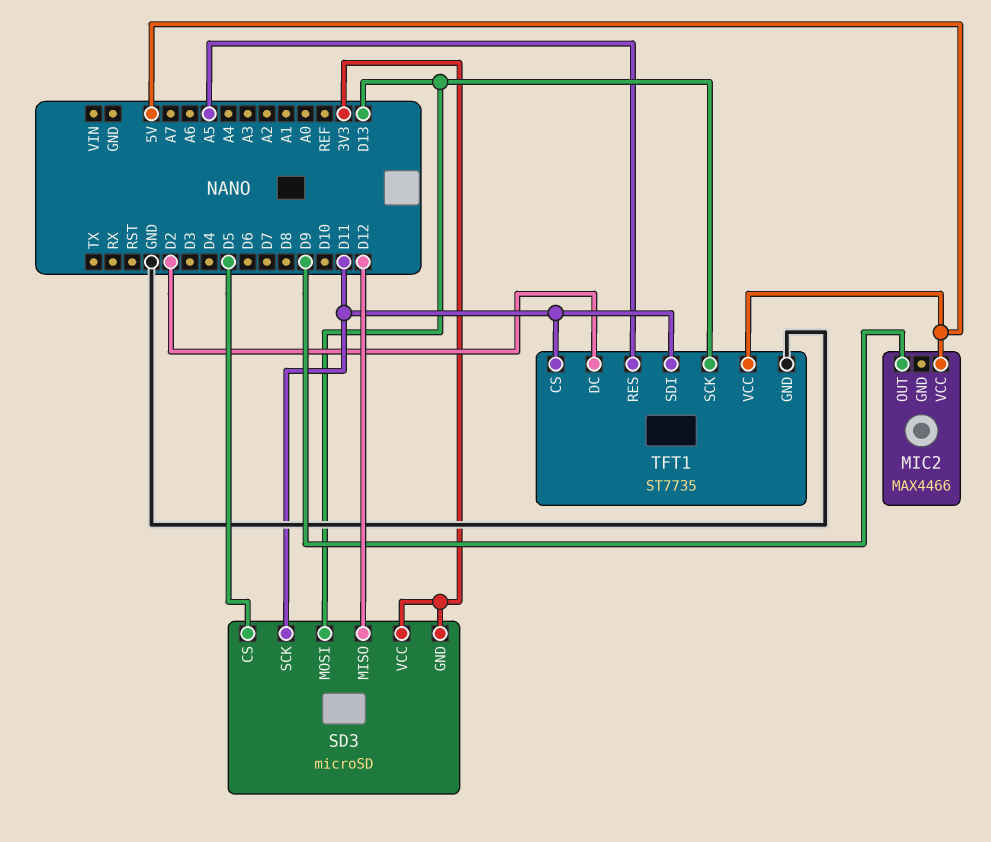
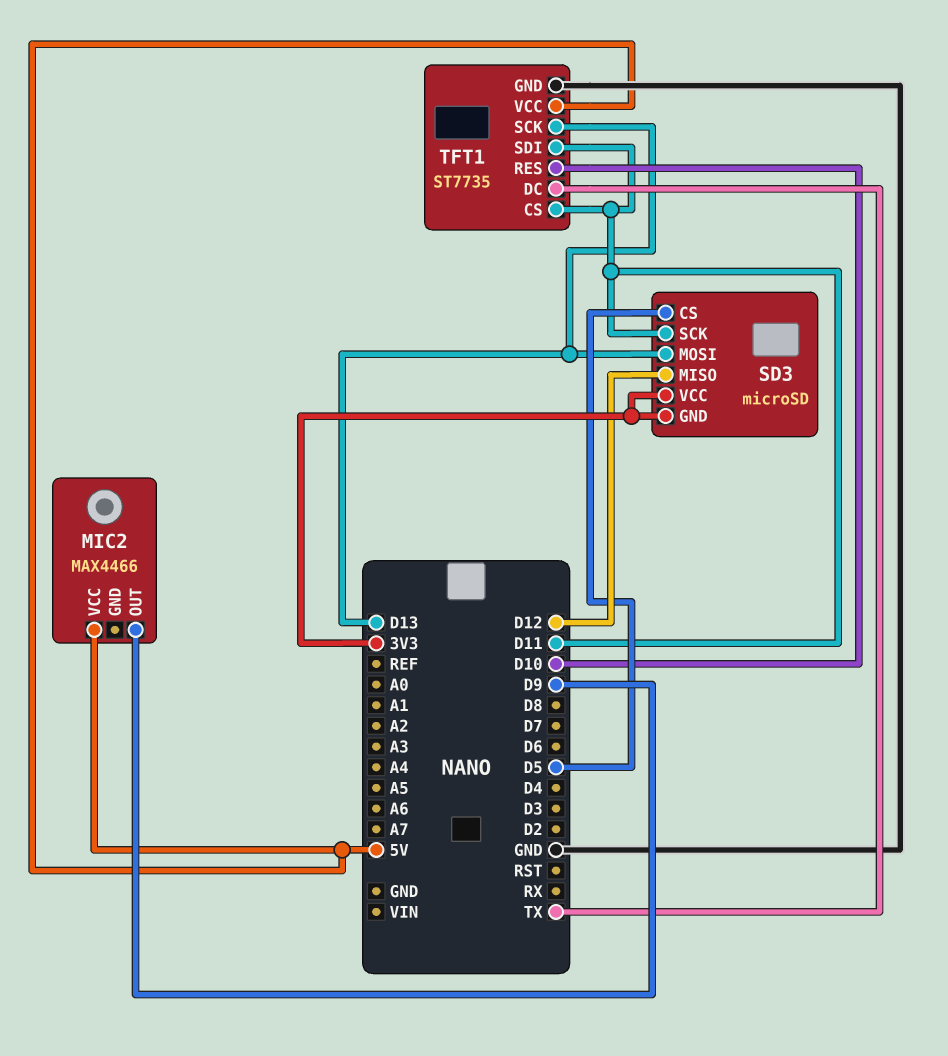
TFT1 pin DC: D2 -> TX
TFT1 pin RES: A5 -> D10

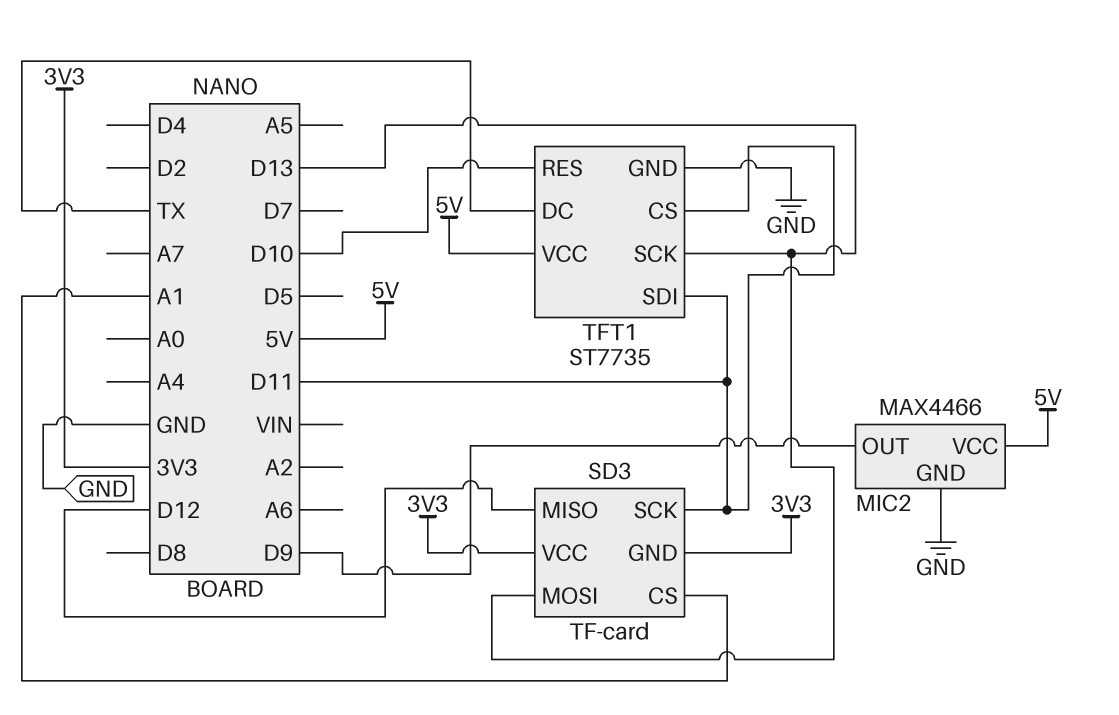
MIC2 pin GND: none -> GND
SD3: microSD -> TF-card
SD3 pin CS: D5 -> A1

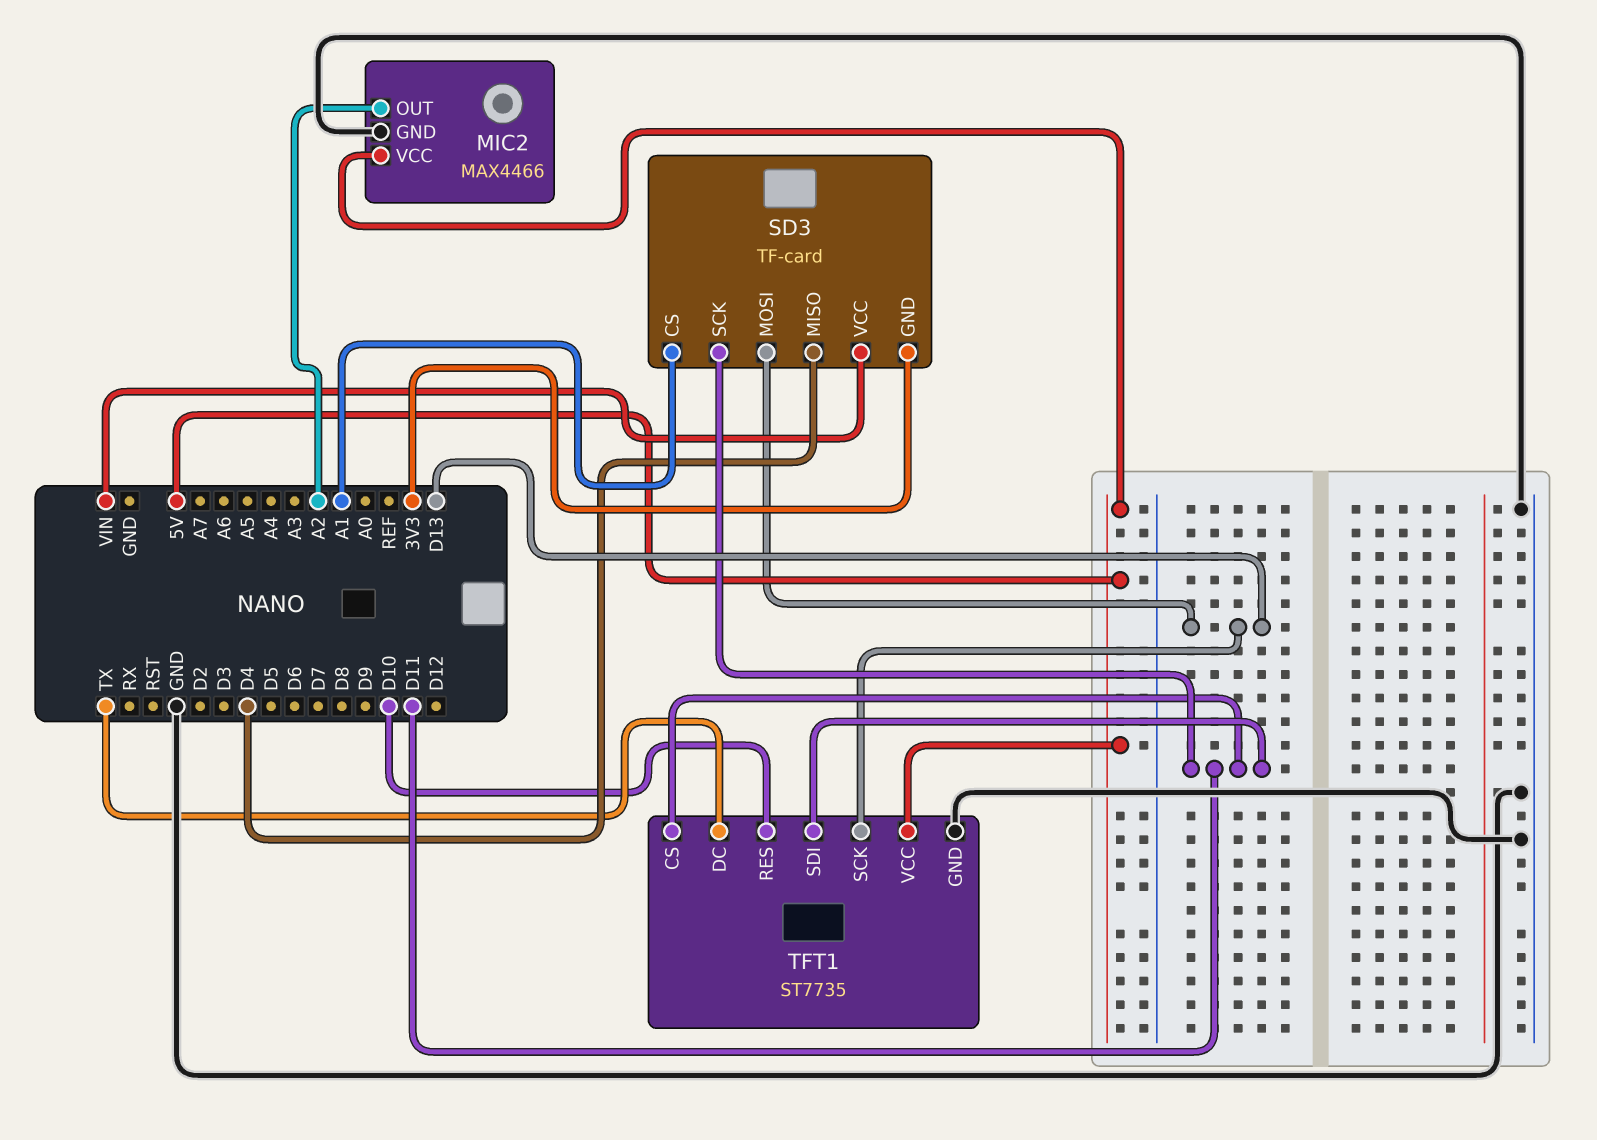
MIC2 pin OUT: D9 -> A2
SD3 pin MISO: D12 -> D4
SD3 pin VCC: 3V3 -> VIN

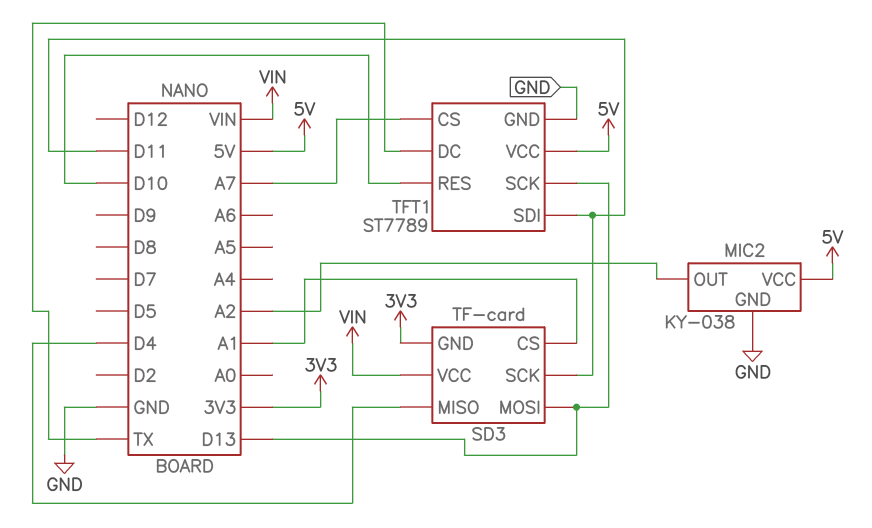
MIC2: MAX4466 -> KY-038
TFT1: ST7735 -> ST7789
TFT1 pin CS: D11 -> A7

